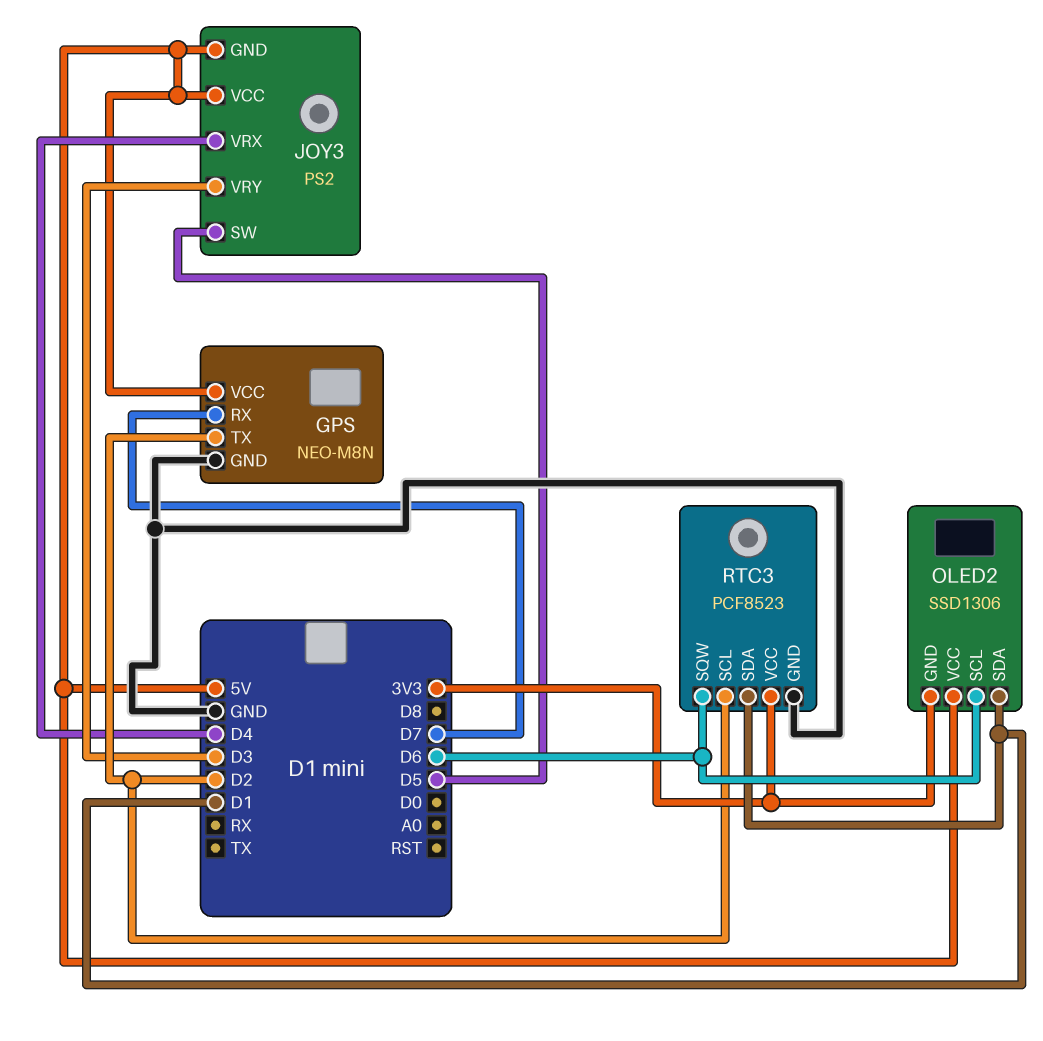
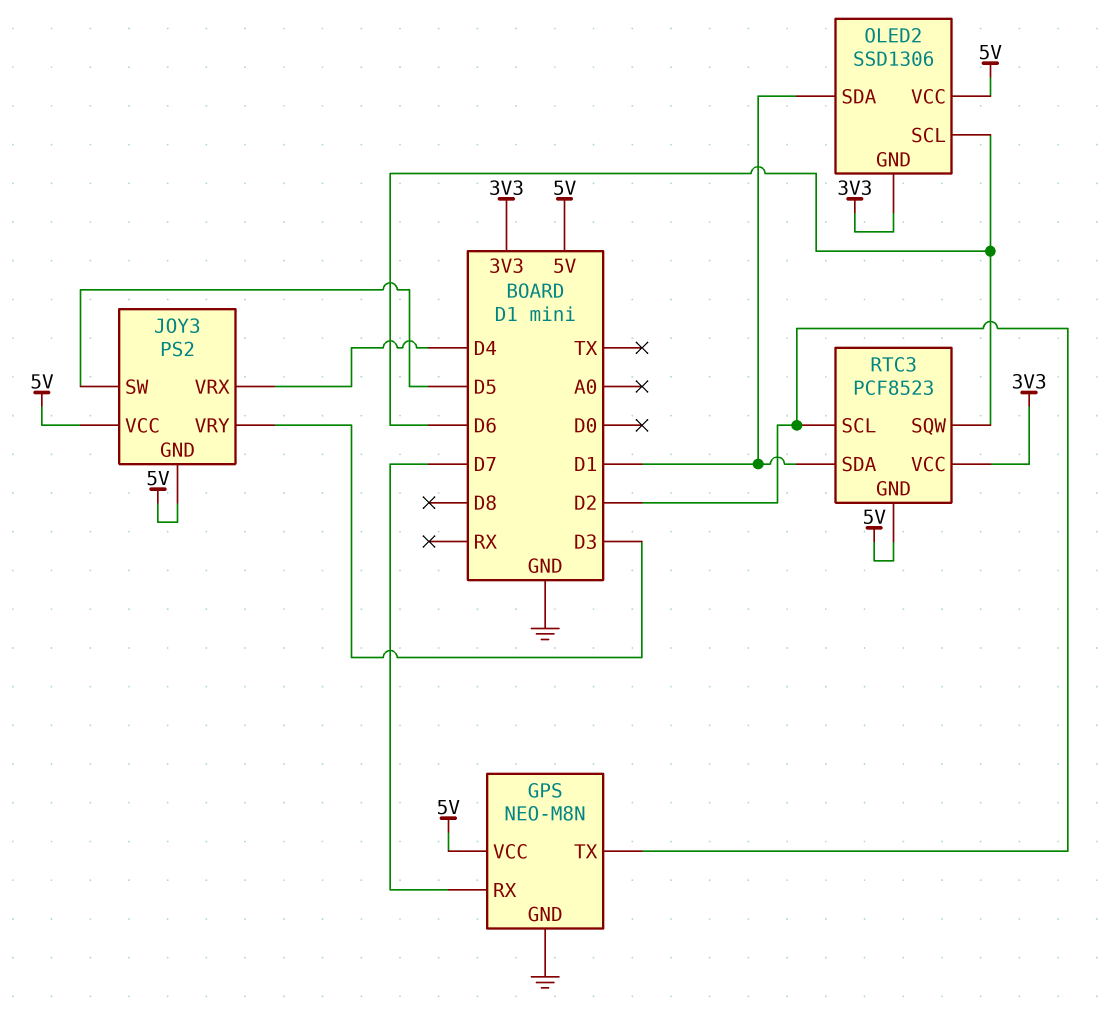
RTC3 pin GND: GND -> 5V

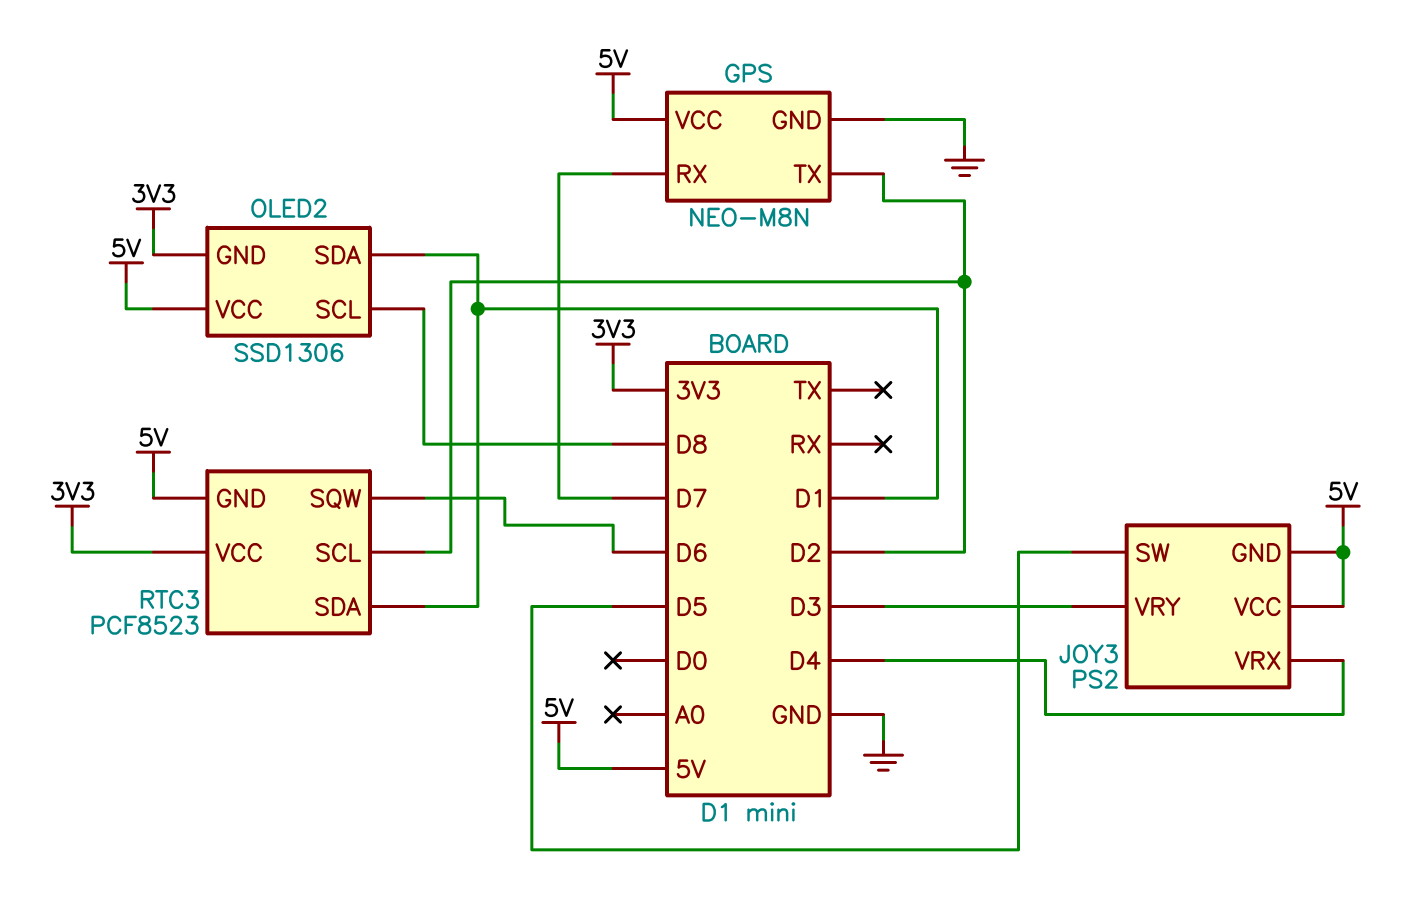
OLED2 pin SCL: D6 -> D8

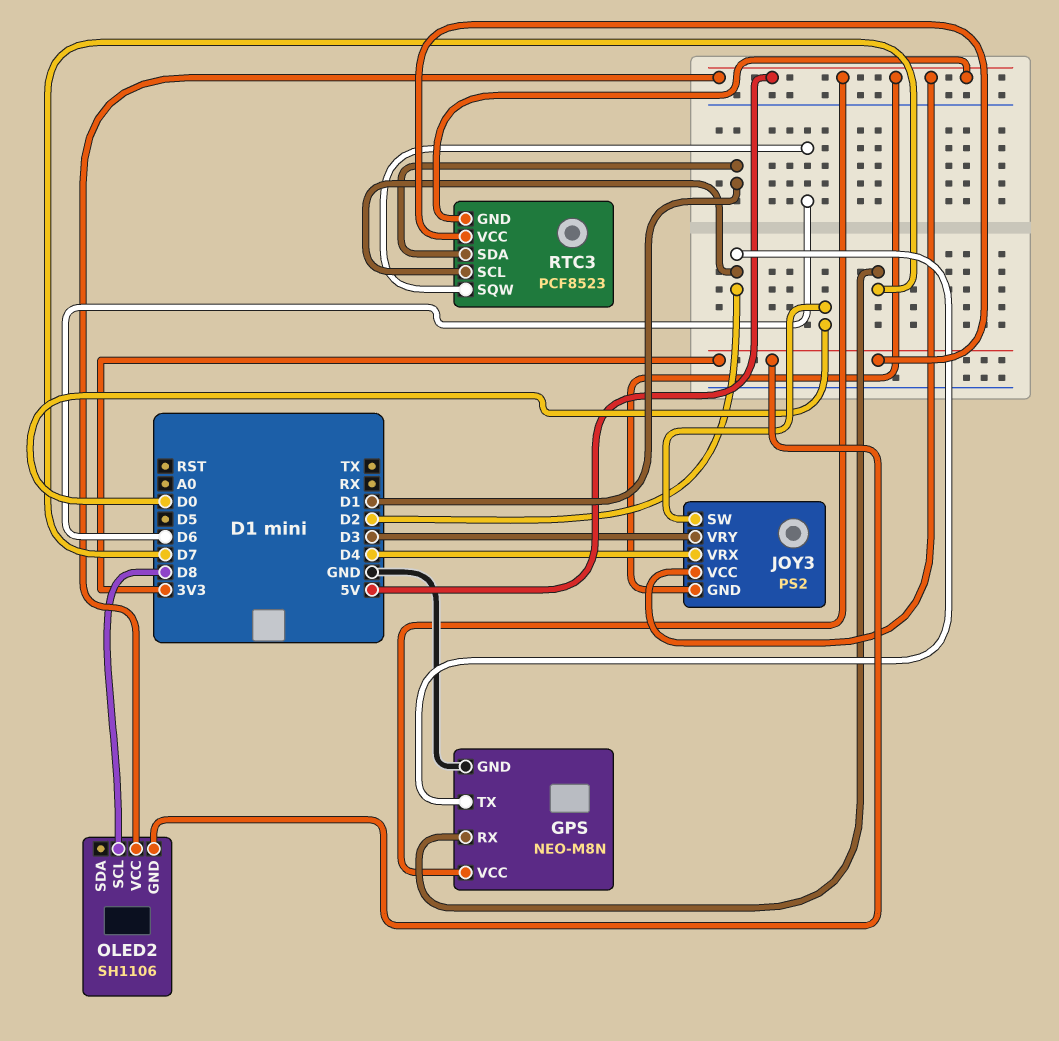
JOY3 pin SW: D5 -> D0
OLED2: SSD1306 -> SH1106
OLED2 pin SDA: D1 -> none

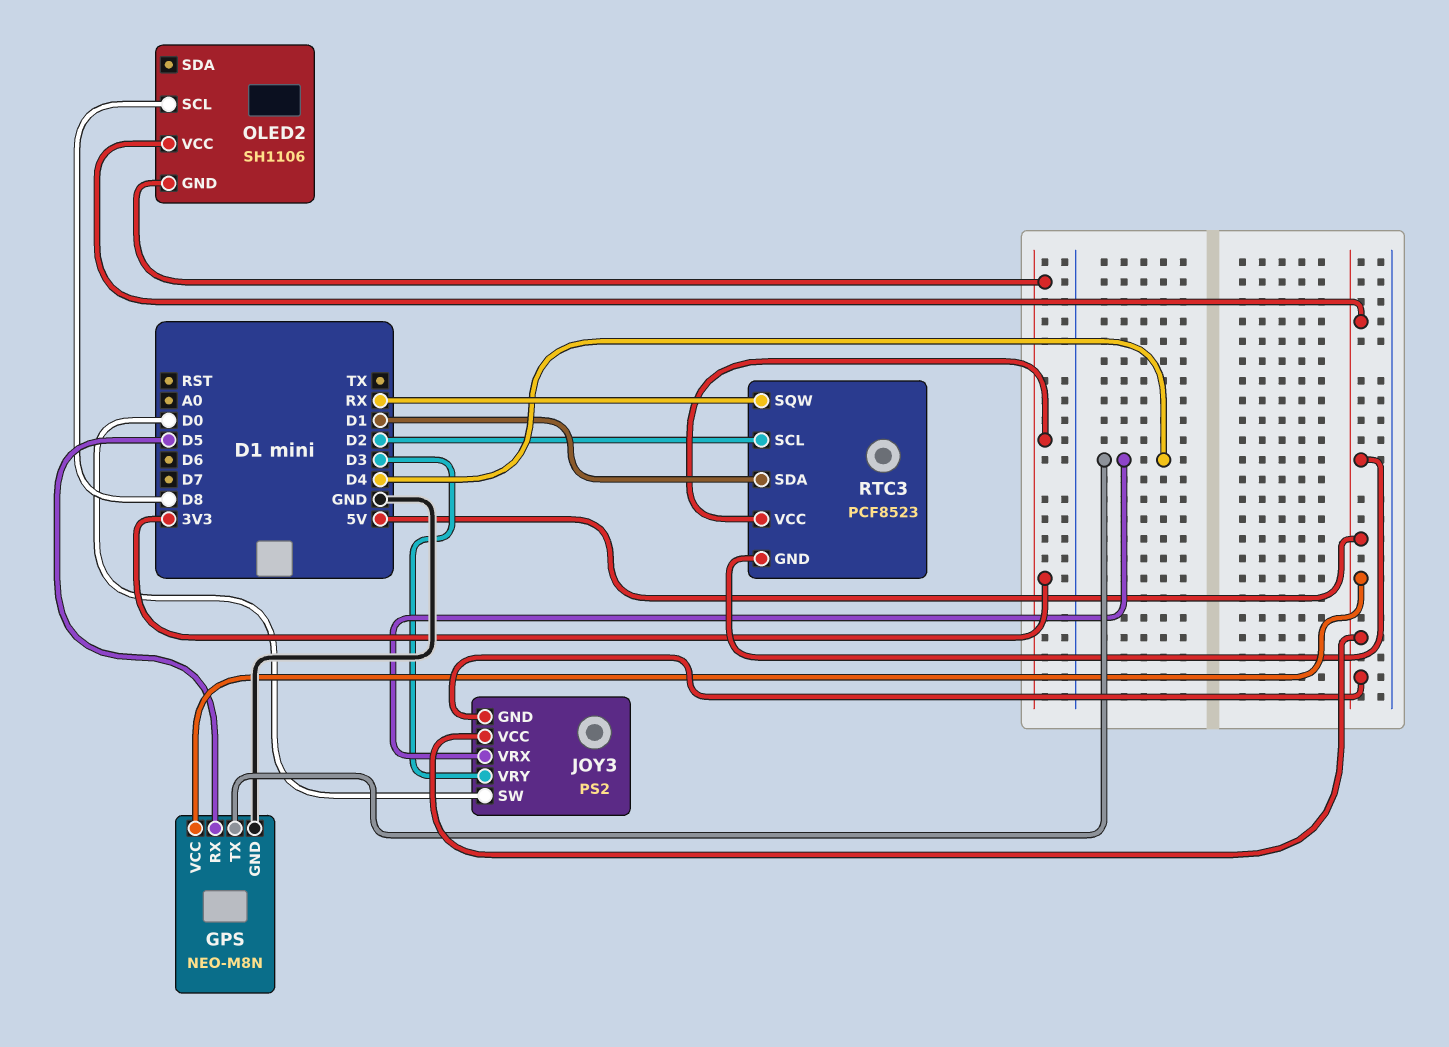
GPS pin RX: D7 -> D5
GPS pin TX: D2 -> D4
RTC3 pin SQW: D6 -> RX

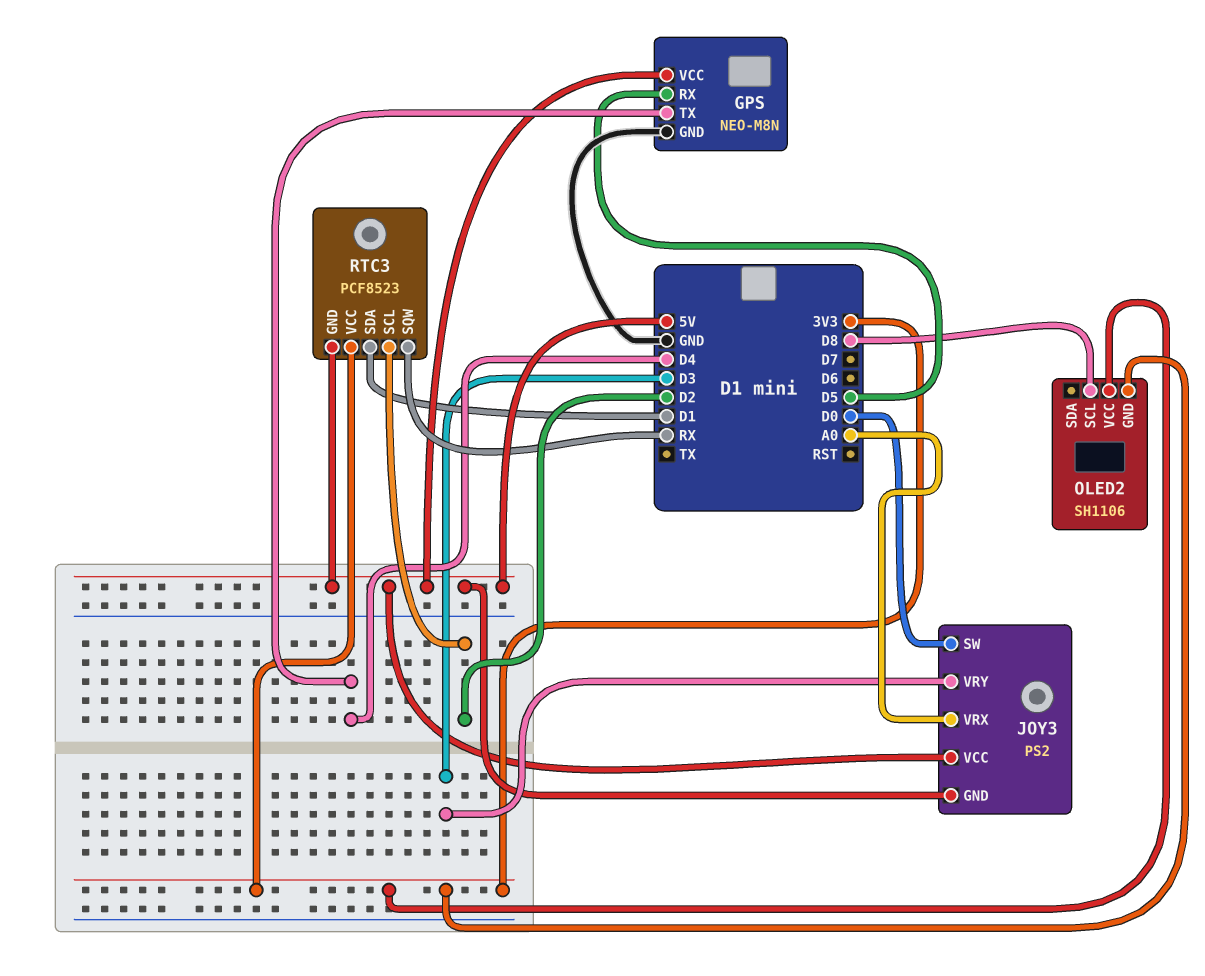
JOY3 pin VRX: D4 -> A0
OLED2 pin VCC: 5V -> 3V3

